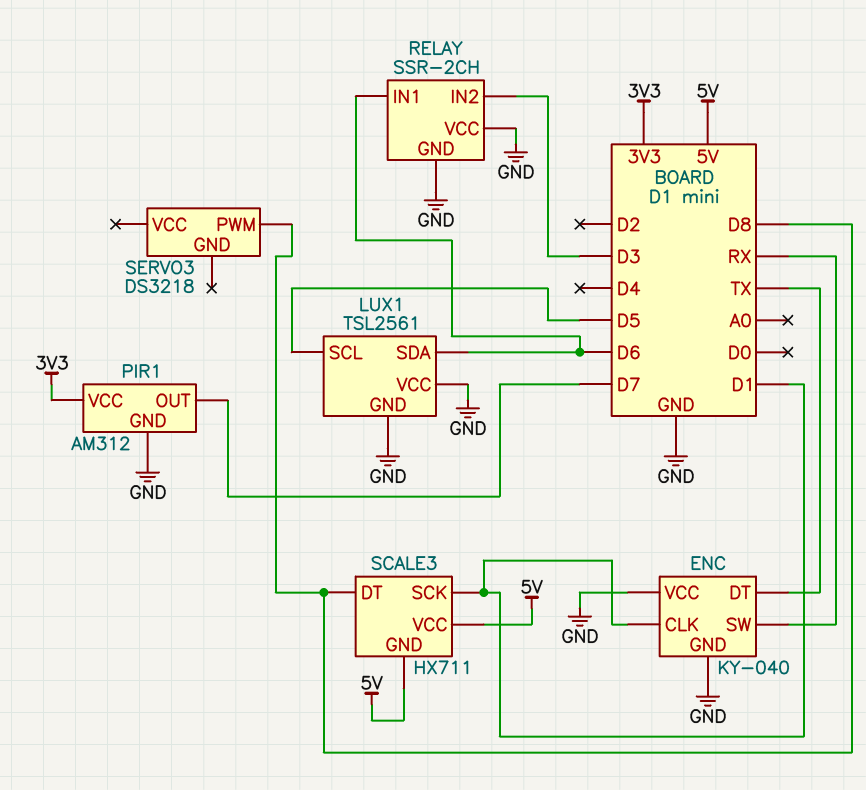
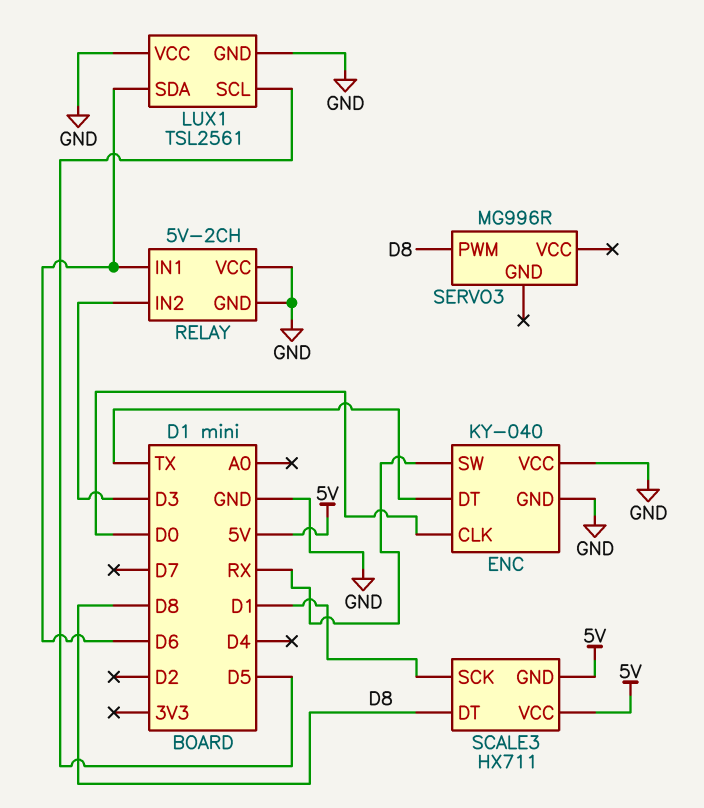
ENC pin CLK: D1 -> D0
PIR1: AM312 -> none
PIR1 pin GND: GND -> none
PIR1 pin OUT: D7 -> none
PIR1 pin VCC: 3V3 -> none
RELAY: SSR-2CH -> 5V-2CH
SERVO3: DS3218 -> MG996R

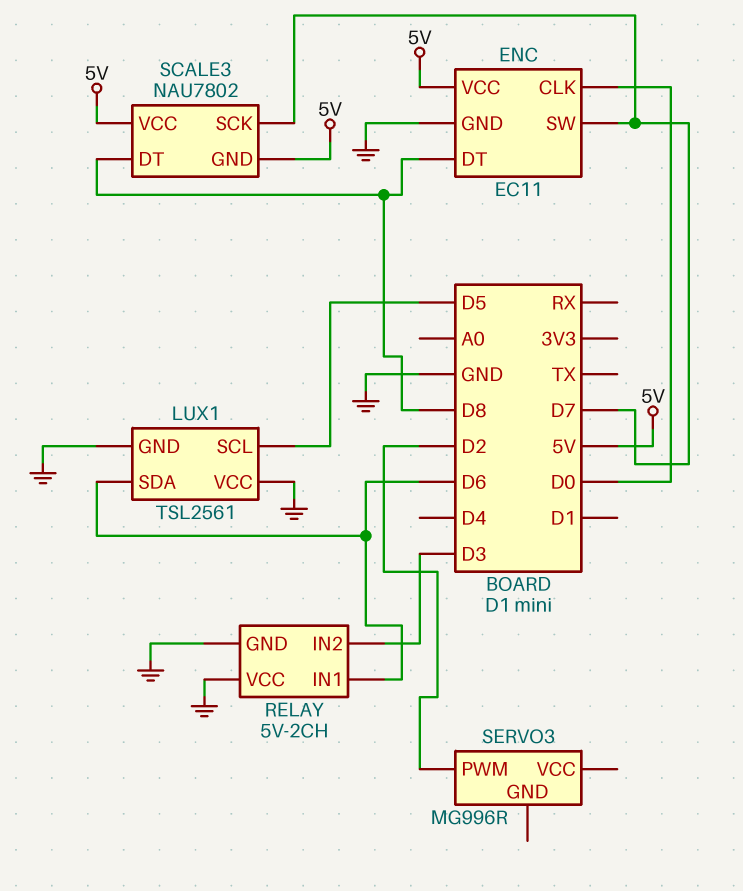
ENC: KY-040 -> EC11
ENC pin DT: TX -> D8
ENC pin SW: RX -> D7
ENC pin VCC: GND -> 5V
SCALE3: HX711 -> NAU7802
SCALE3 pin SCK: D1 -> D7
SERVO3 pin PWM: D8 -> D2

